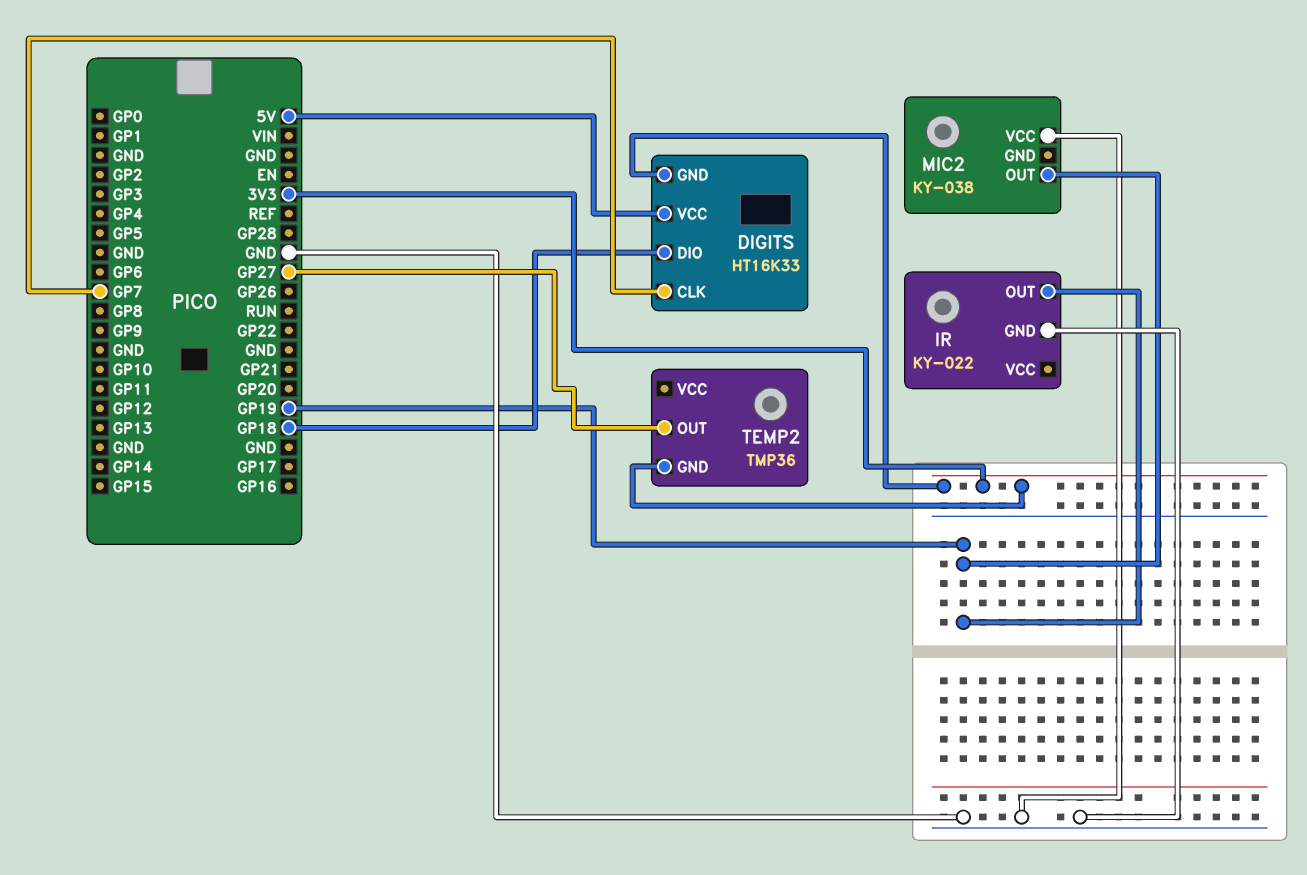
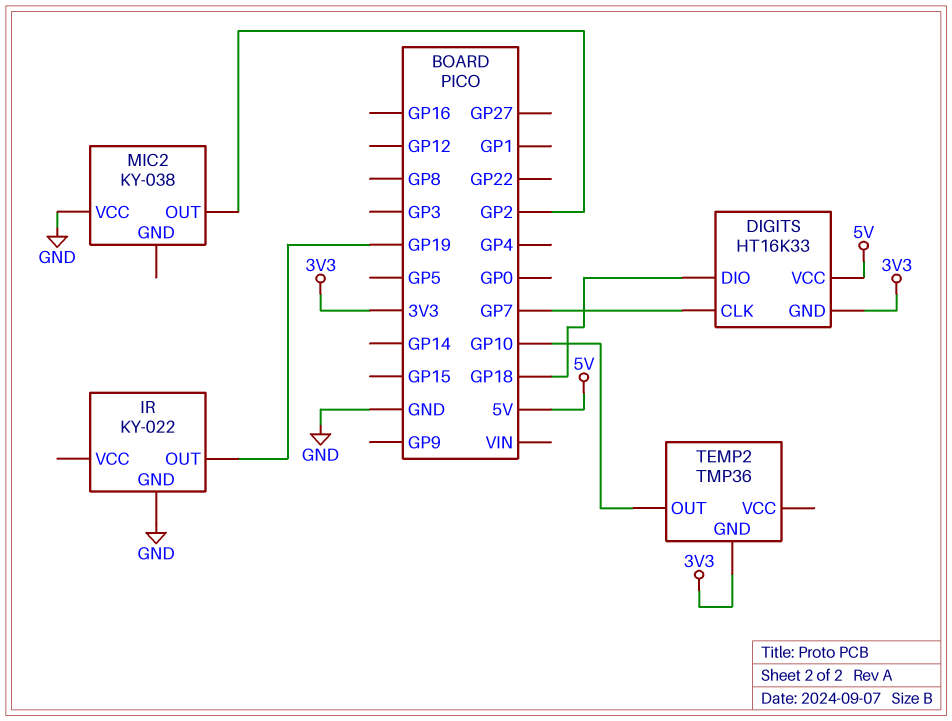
MIC2 pin OUT: GP19 -> GP2
TEMP2 pin OUT: GP27 -> GP10

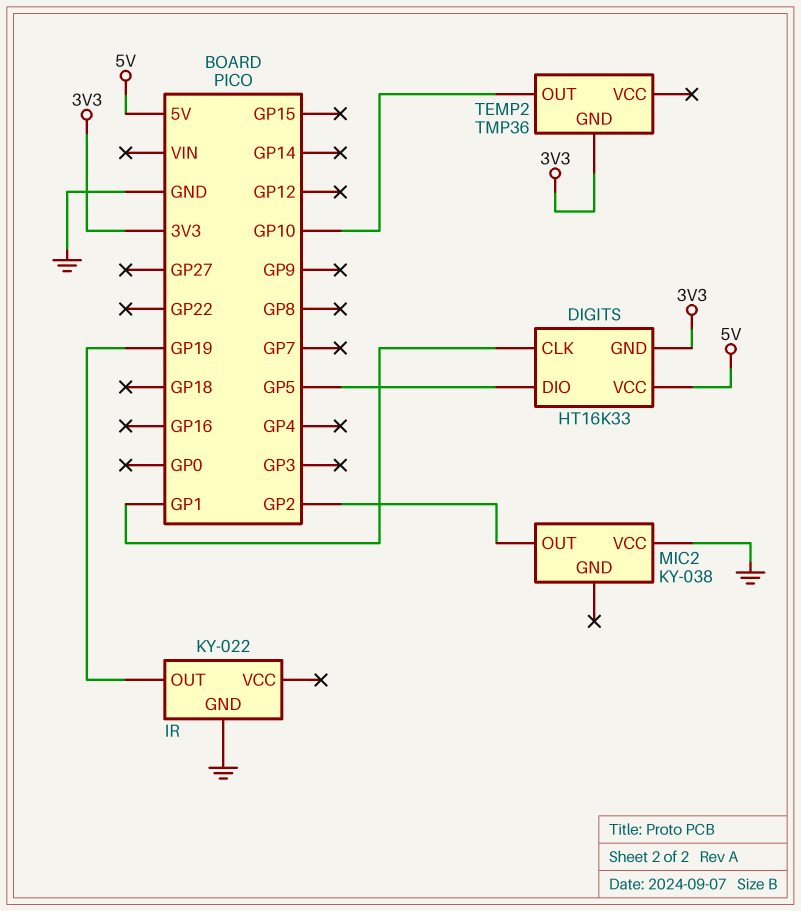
DIGITS pin CLK: GP7 -> GP1
DIGITS pin DIO: GP18 -> GP5

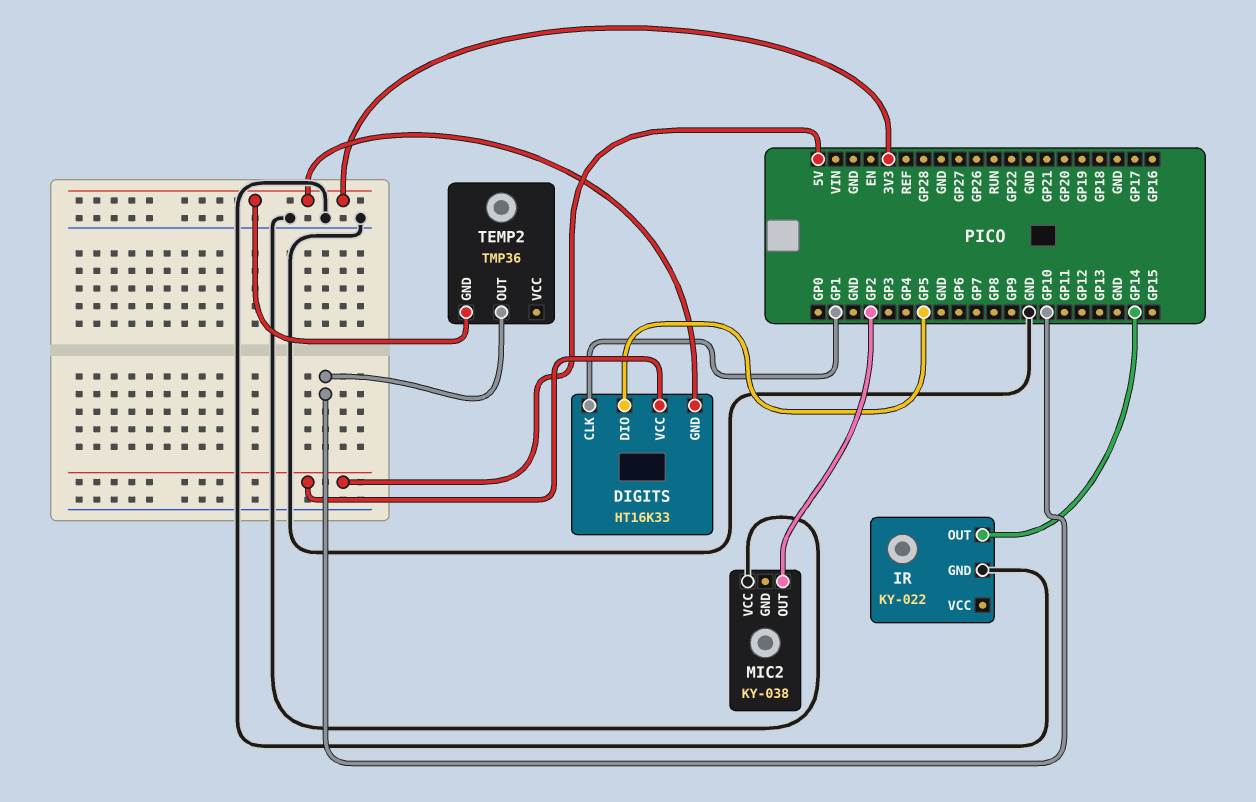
IR pin OUT: GP19 -> GP14

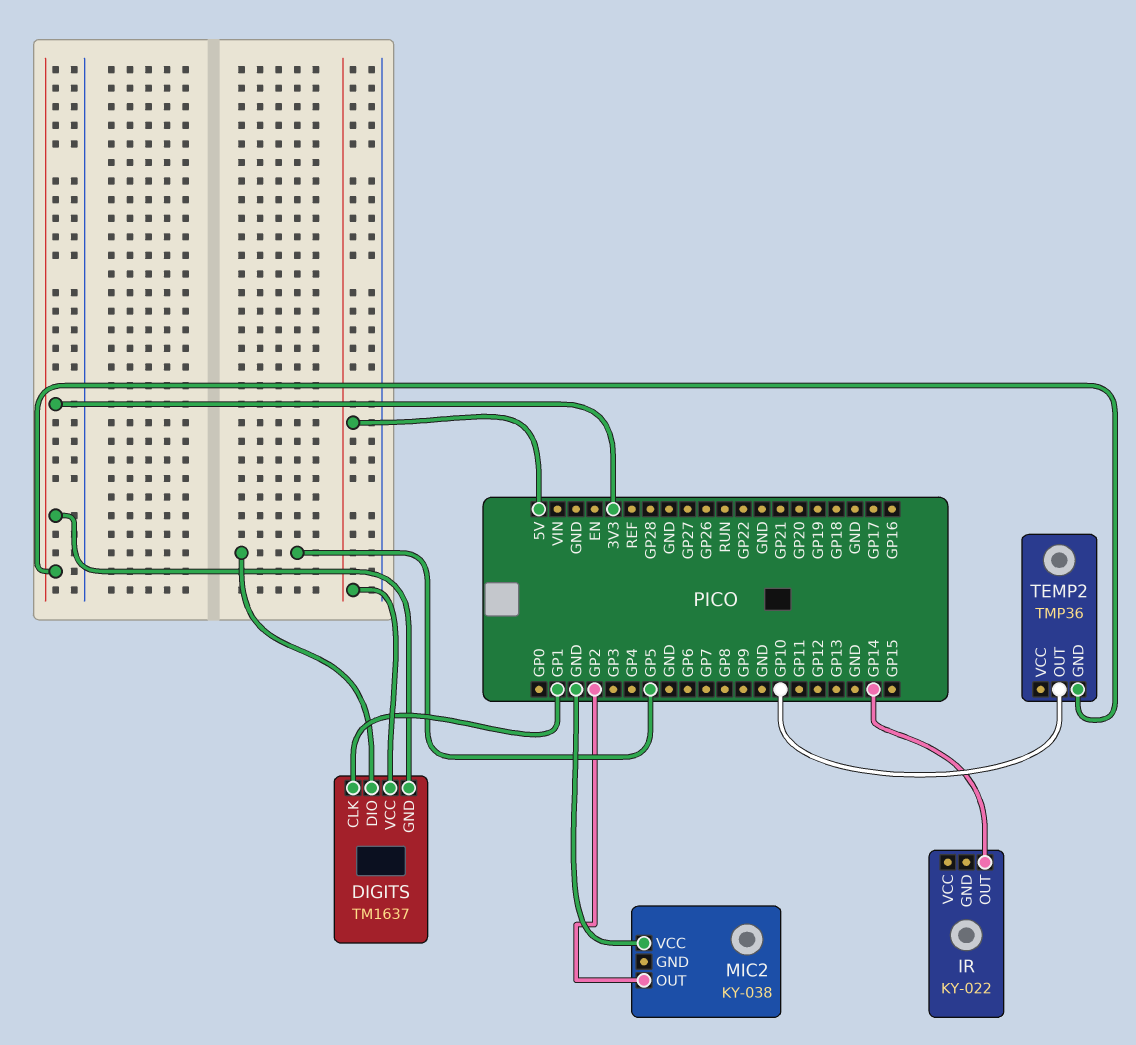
DIGITS: HT16K33 -> TM1637
IR pin GND: GND -> none

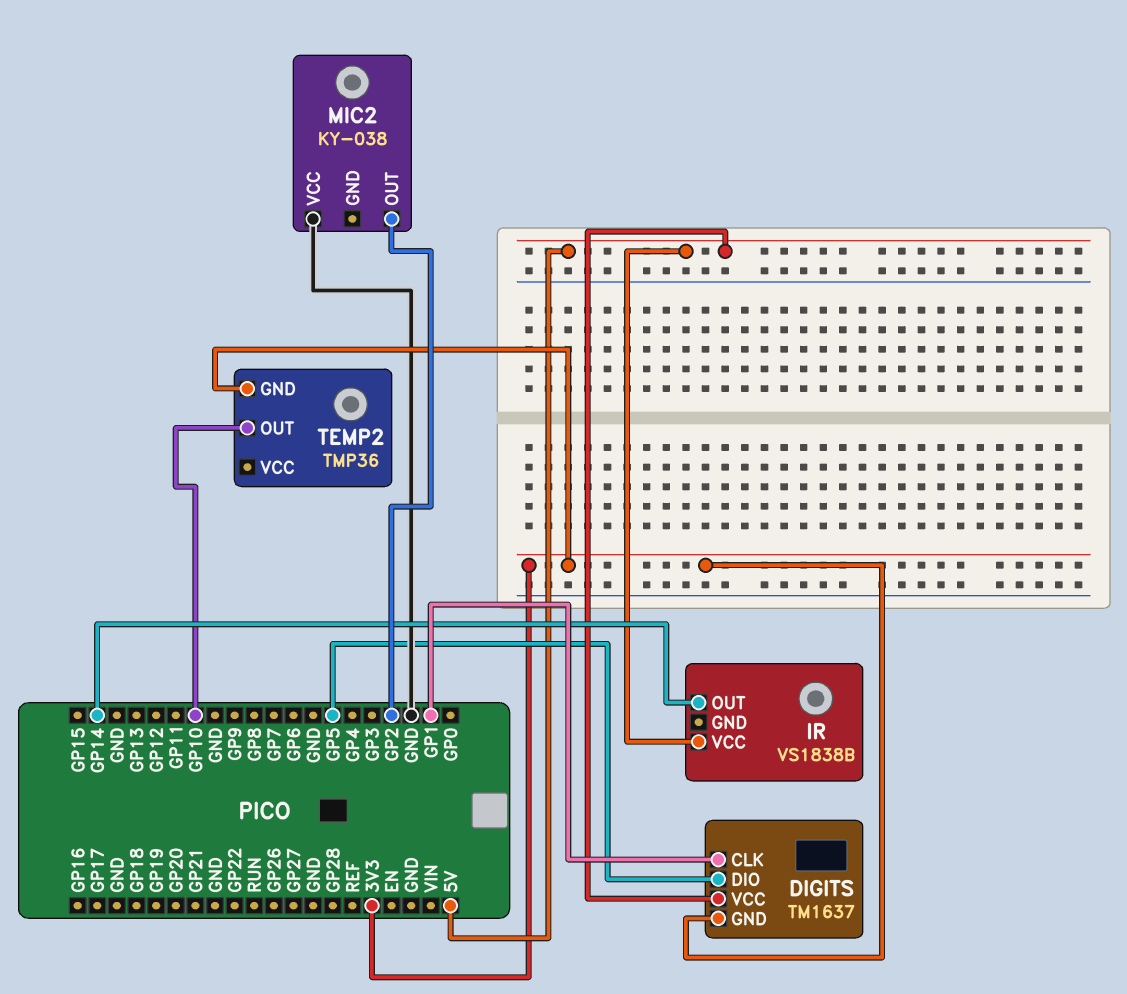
IR: KY-022 -> VS1838B
IR pin VCC: none -> 5V

